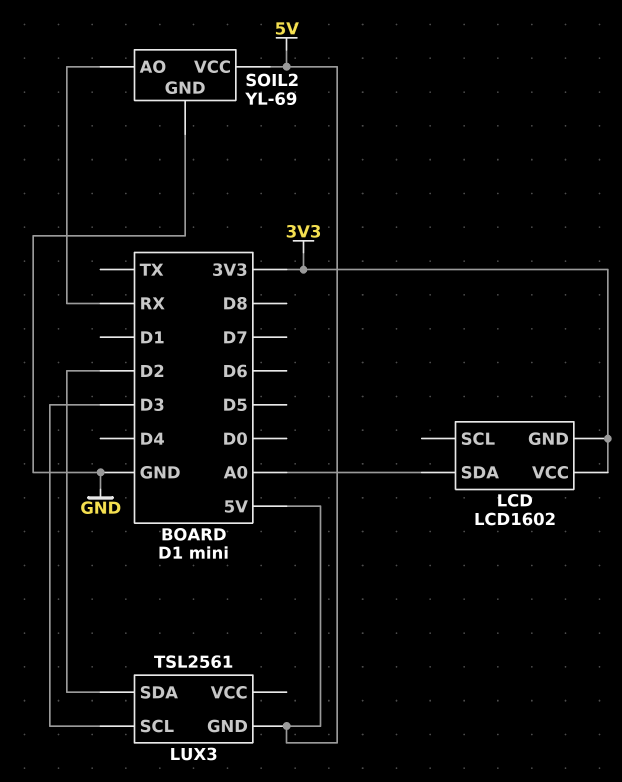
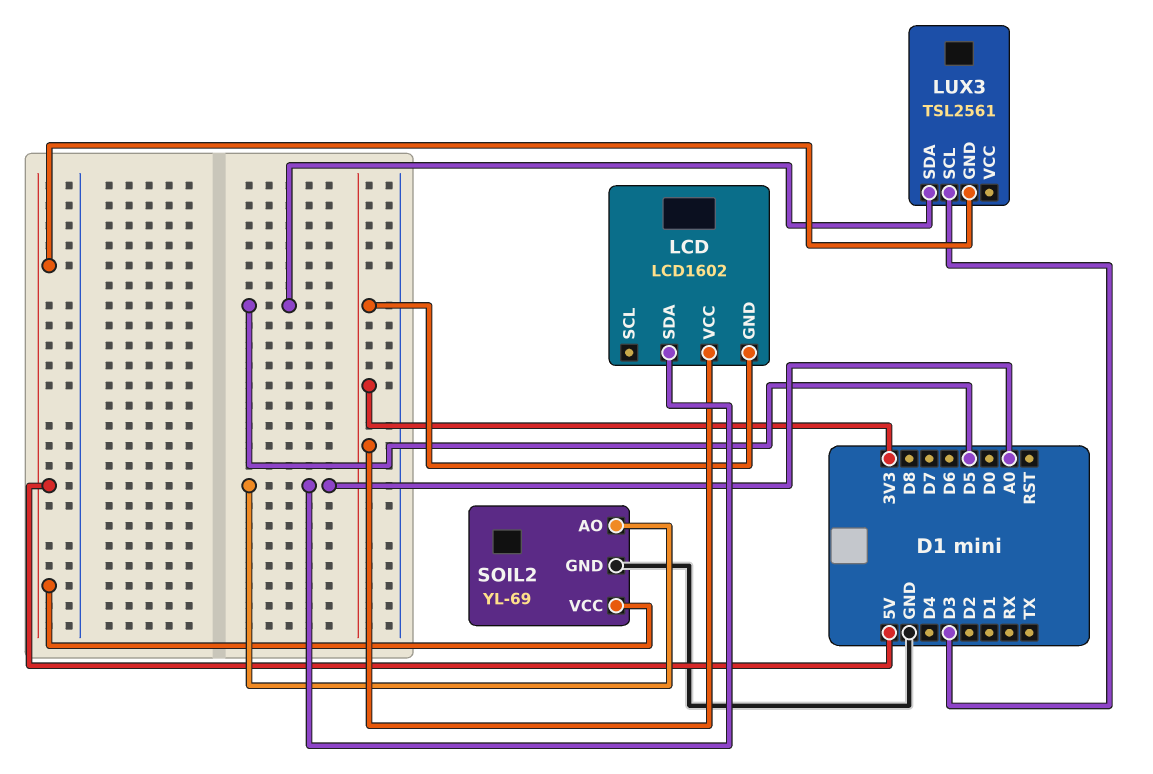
LUX3 pin SDA: D2 -> D5
SOIL2 pin AO: RX -> A0

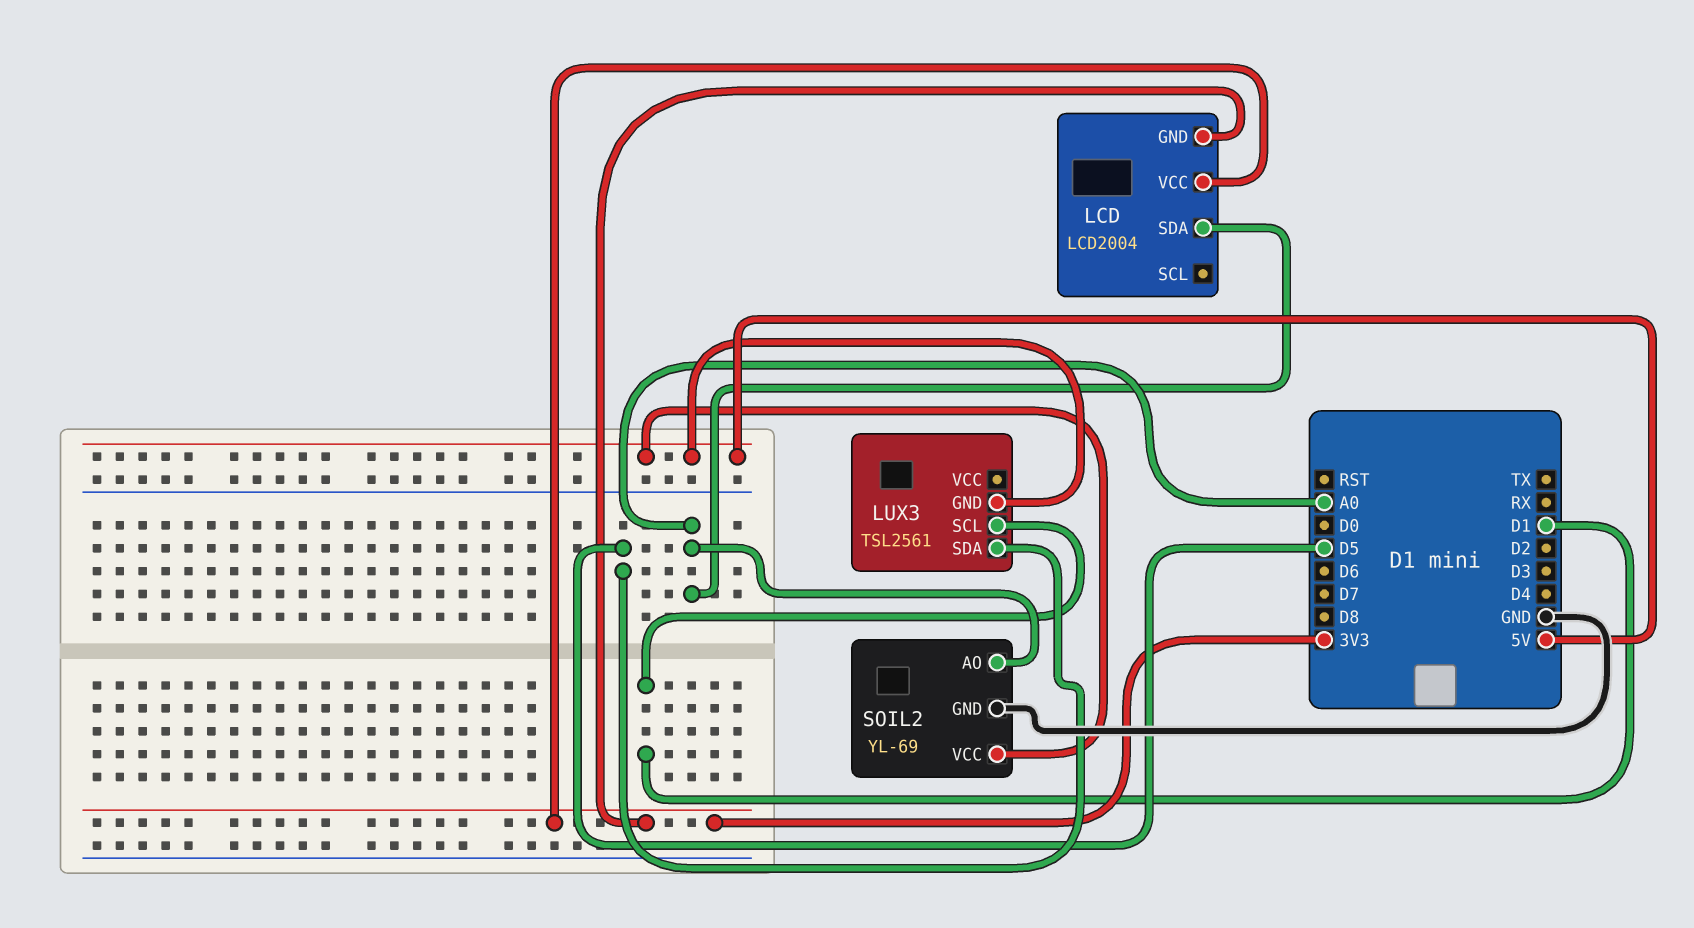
LCD: LCD1602 -> LCD2004
LUX3 pin SCL: D3 -> D1

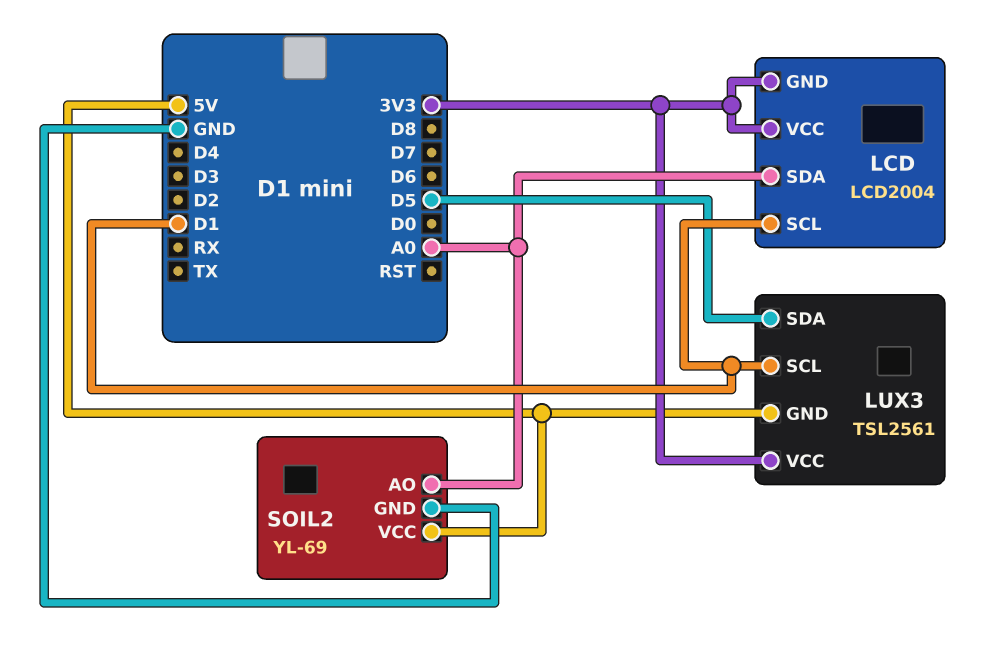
LCD pin SCL: none -> D1
LUX3 pin VCC: none -> 3V3

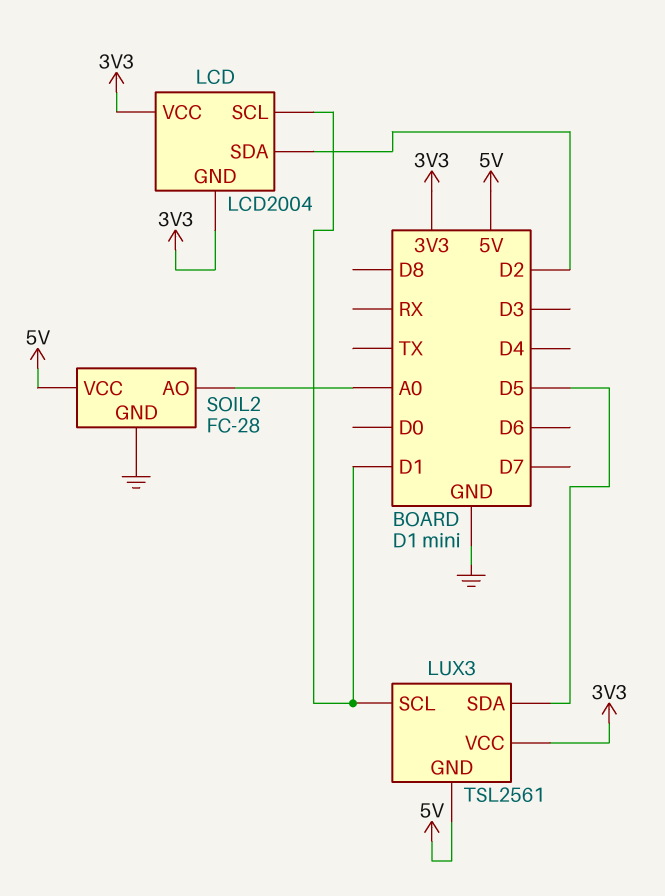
LCD pin SDA: A0 -> D2
SOIL2: YL-69 -> FC-28

